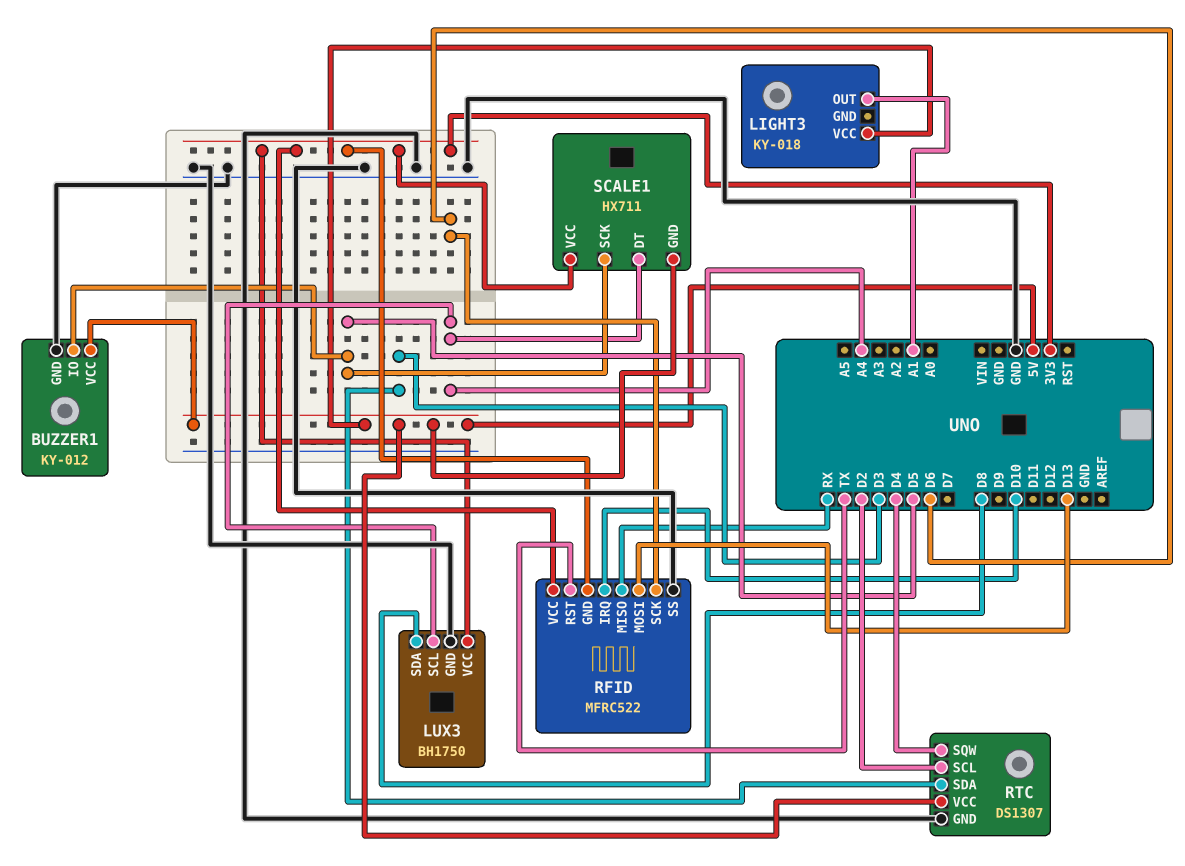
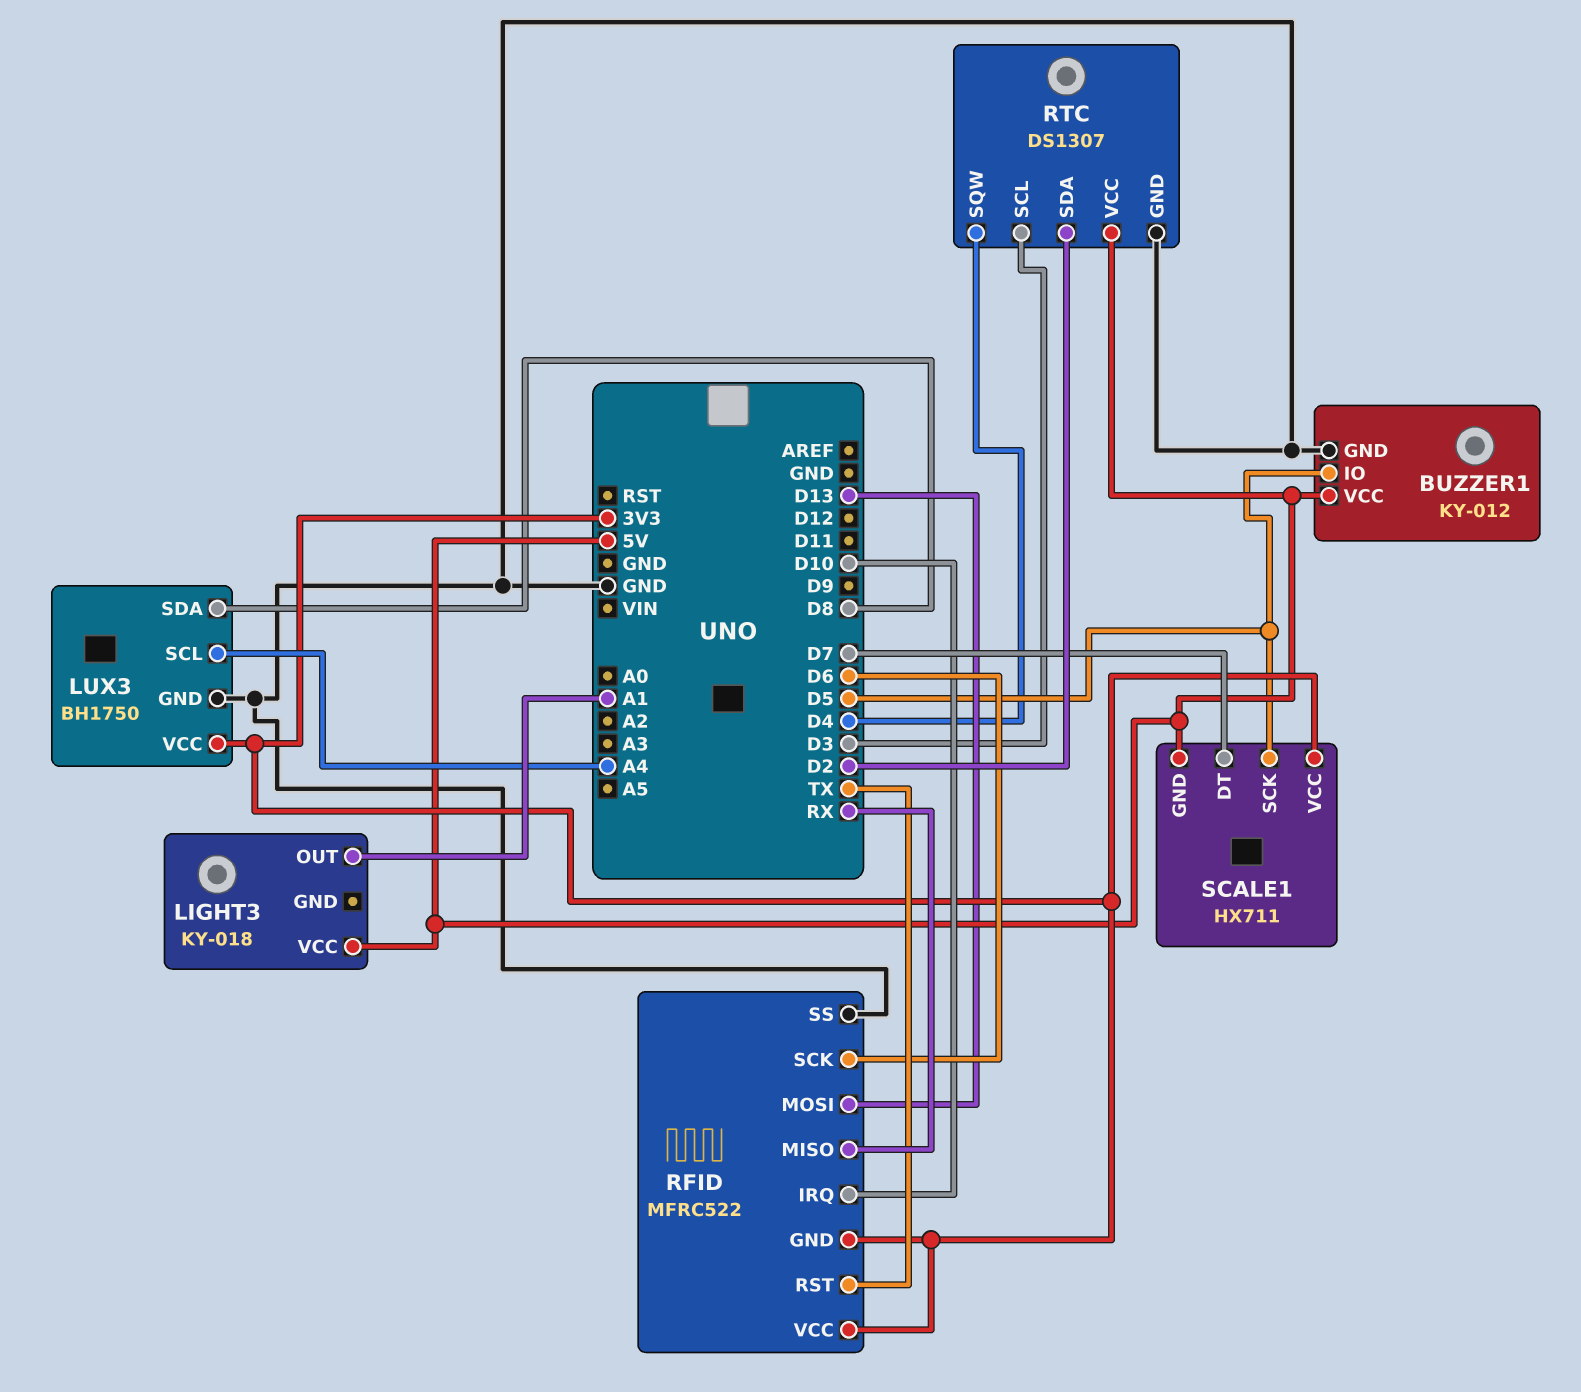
RTC pin SCL: D2 -> D3
RTC pin SDA: D3 -> D2
SCALE1 pin DT: A4 -> D7

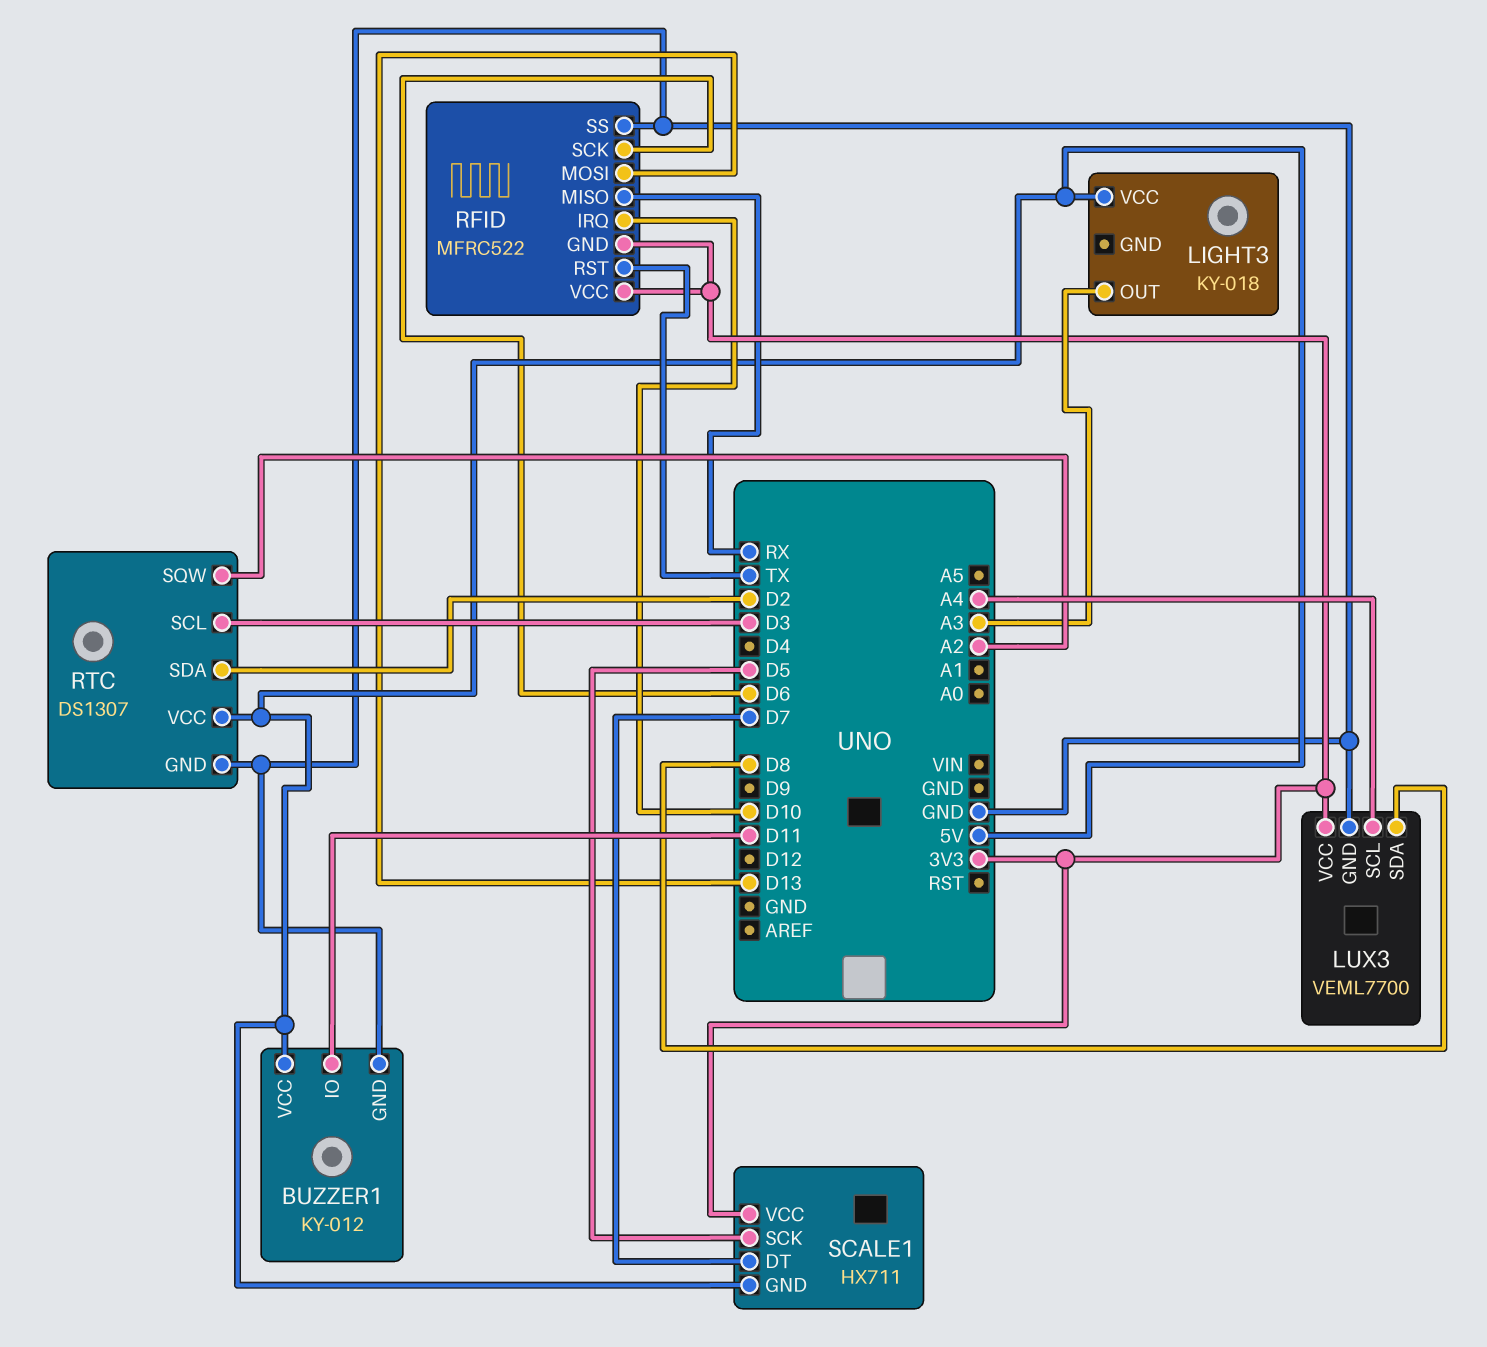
BUZZER1 pin IO: D5 -> D11
LIGHT3 pin OUT: A1 -> A3
LUX3: BH1750 -> VEML7700
RTC pin SQW: D4 -> A2

